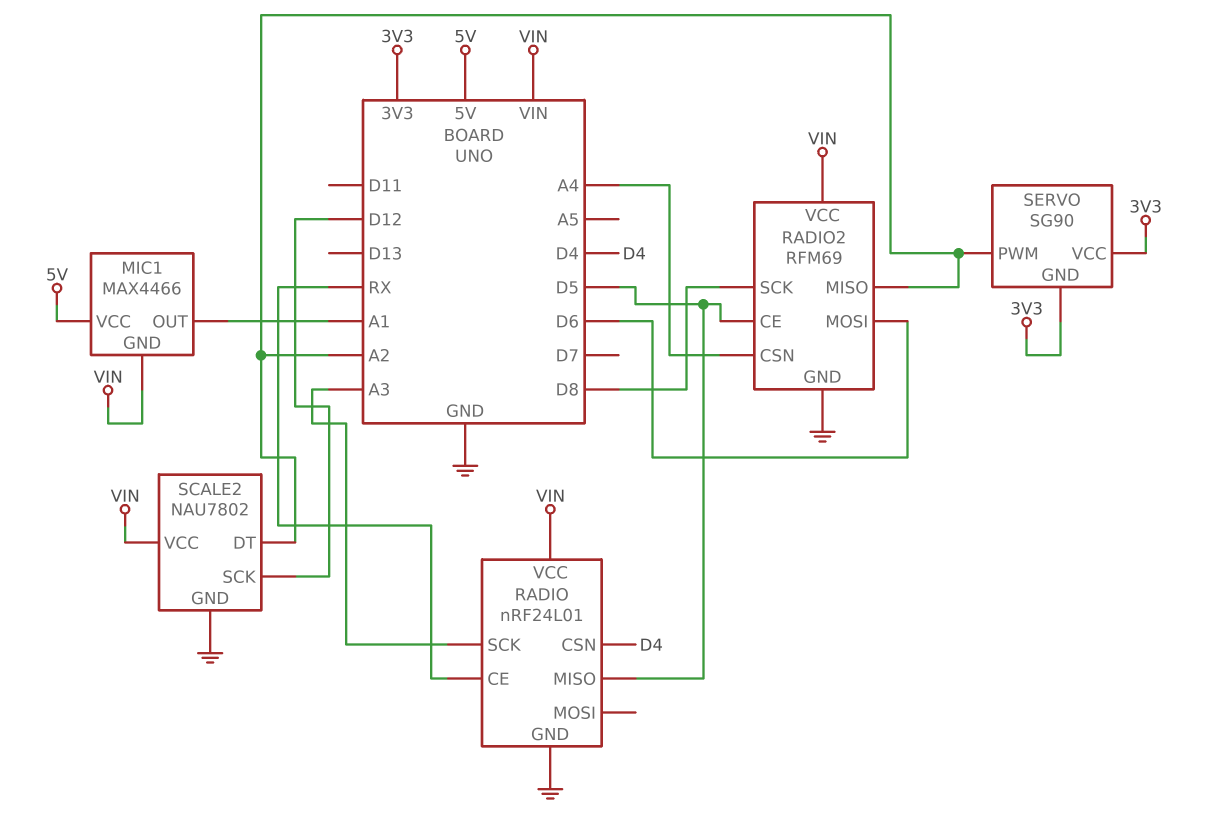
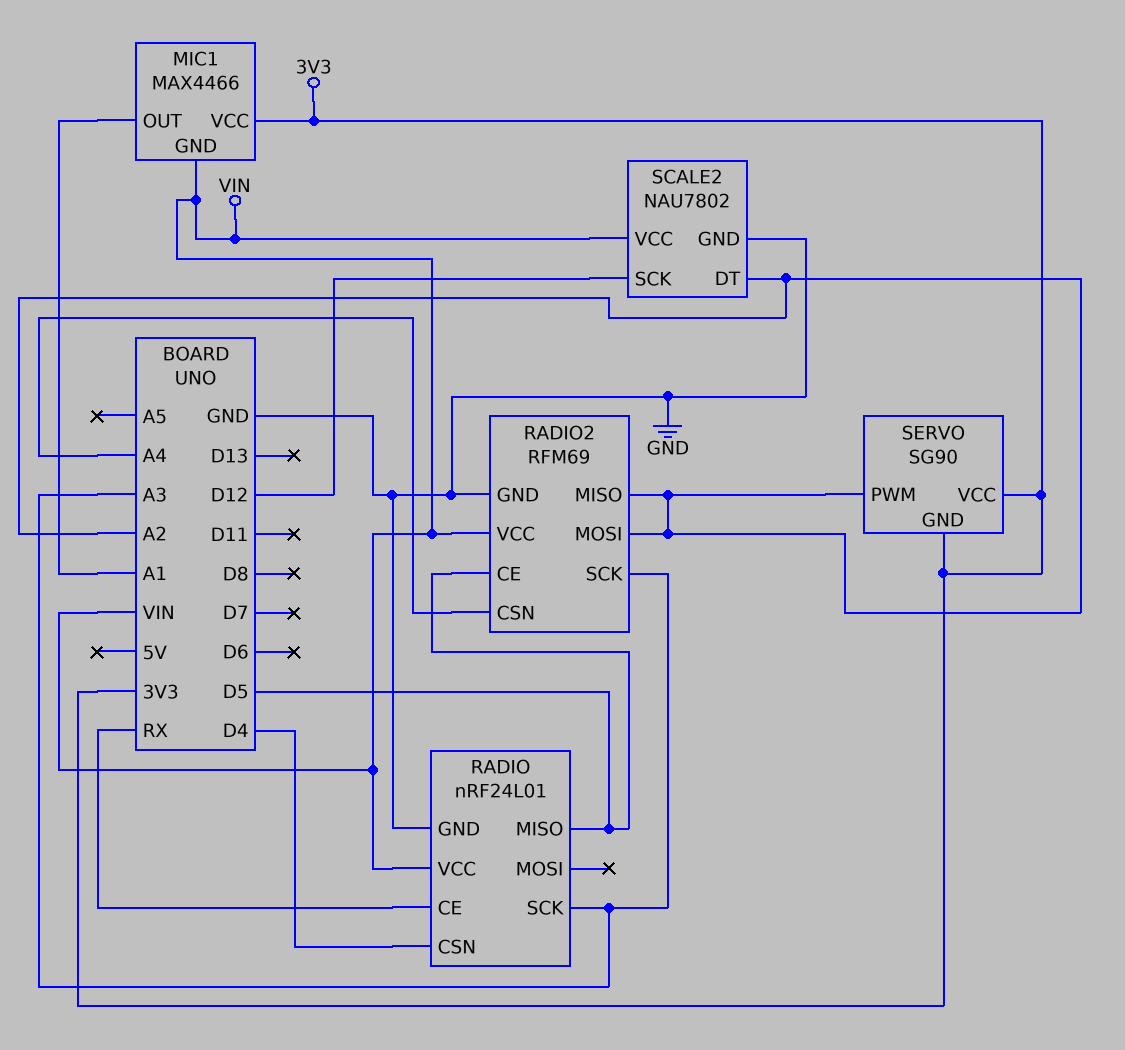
MIC1 pin VCC: 5V -> 3V3
RADIO2 pin MOSI: D6 -> A2
RADIO2 pin SCK: D8 -> A3

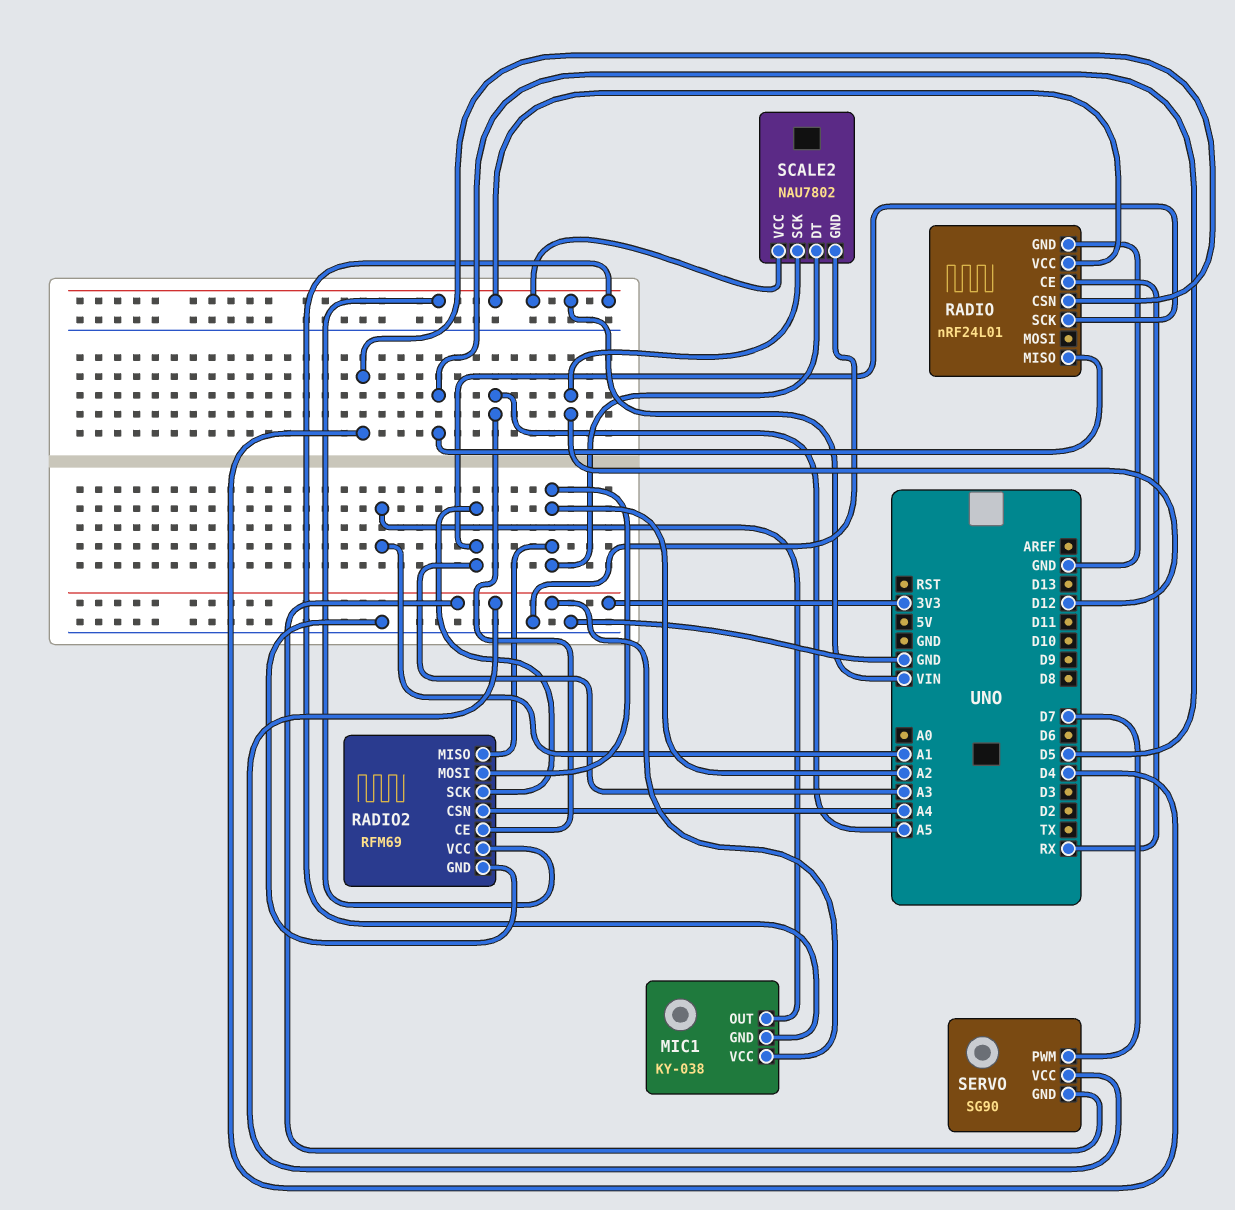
MIC1: MAX4466 -> KY-038
RADIO2 pin CE: D5 -> A5
SERVO pin PWM: A2 -> D7

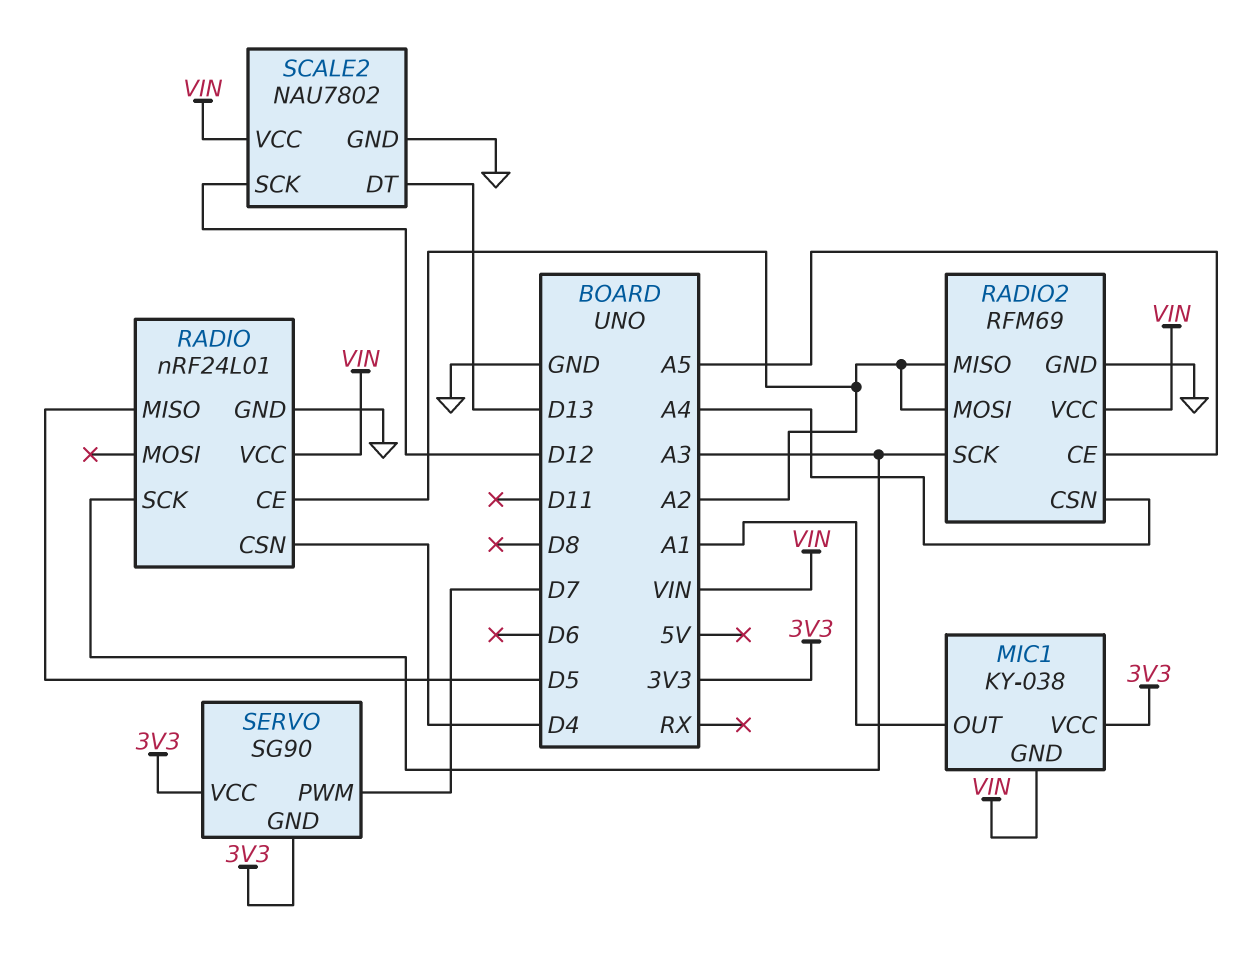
RADIO pin CE: RX -> A2
SCALE2 pin DT: A2 -> D13

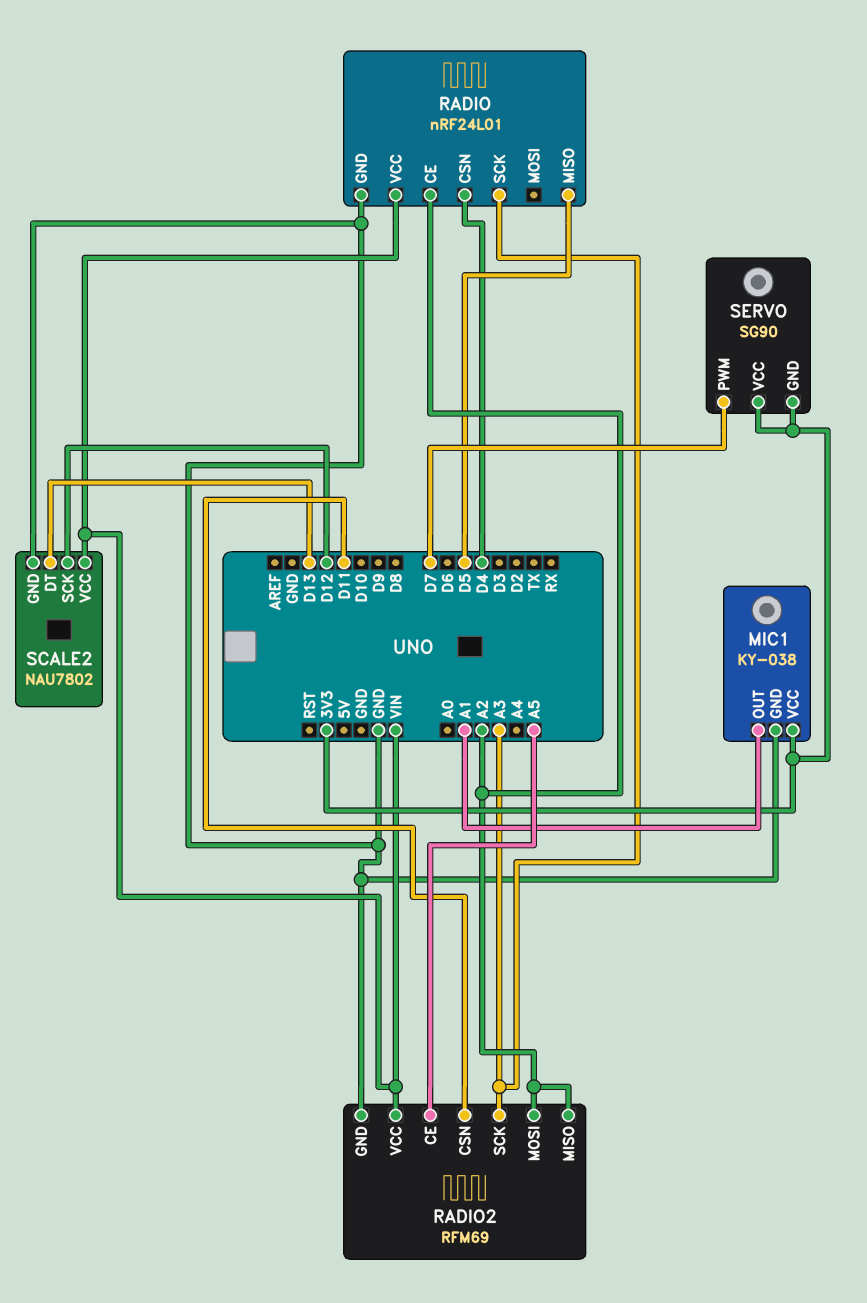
MIC1 pin GND: VIN -> GND
RADIO2 pin CSN: A4 -> D11

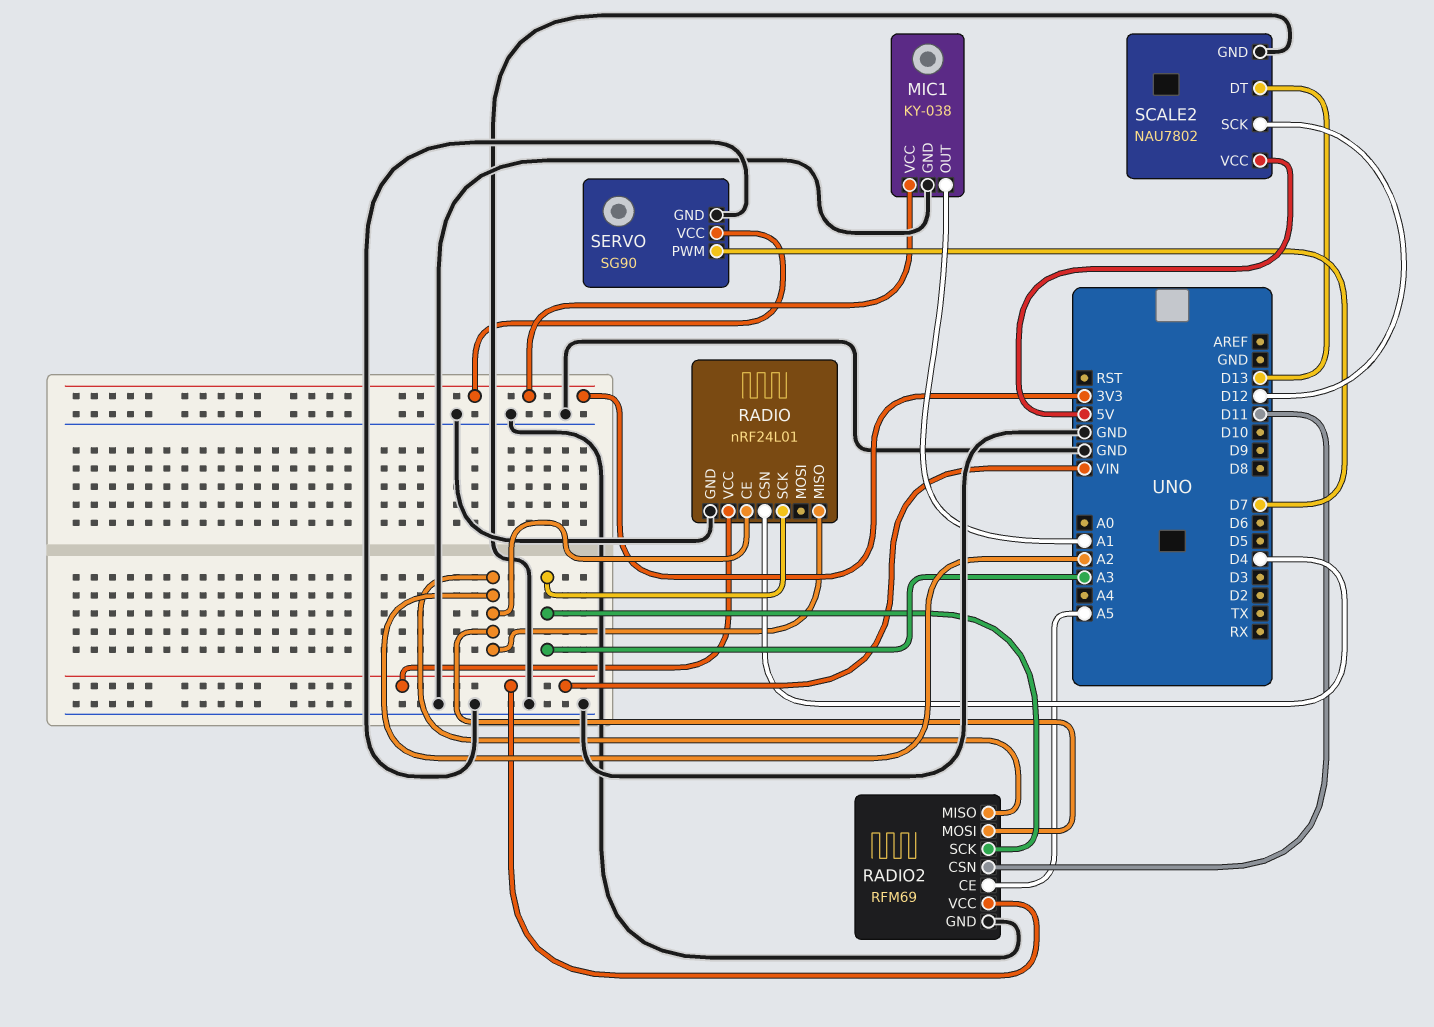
RADIO pin MISO: D5 -> A2
SCALE2 pin VCC: VIN -> 5V
SERVO pin GND: 3V3 -> GND

